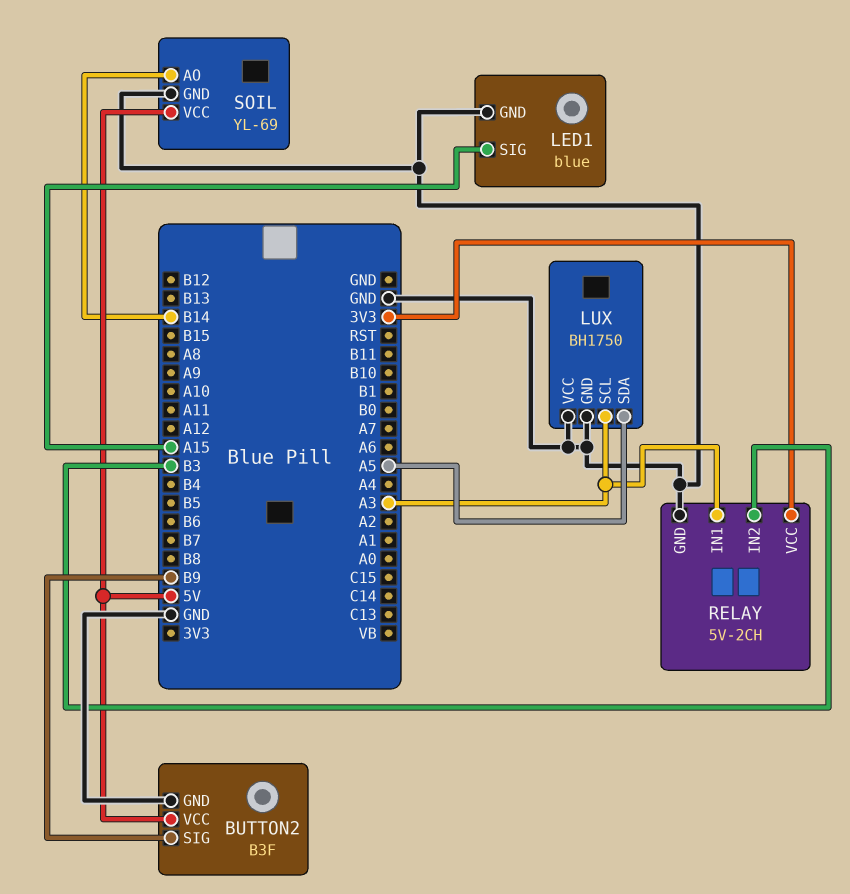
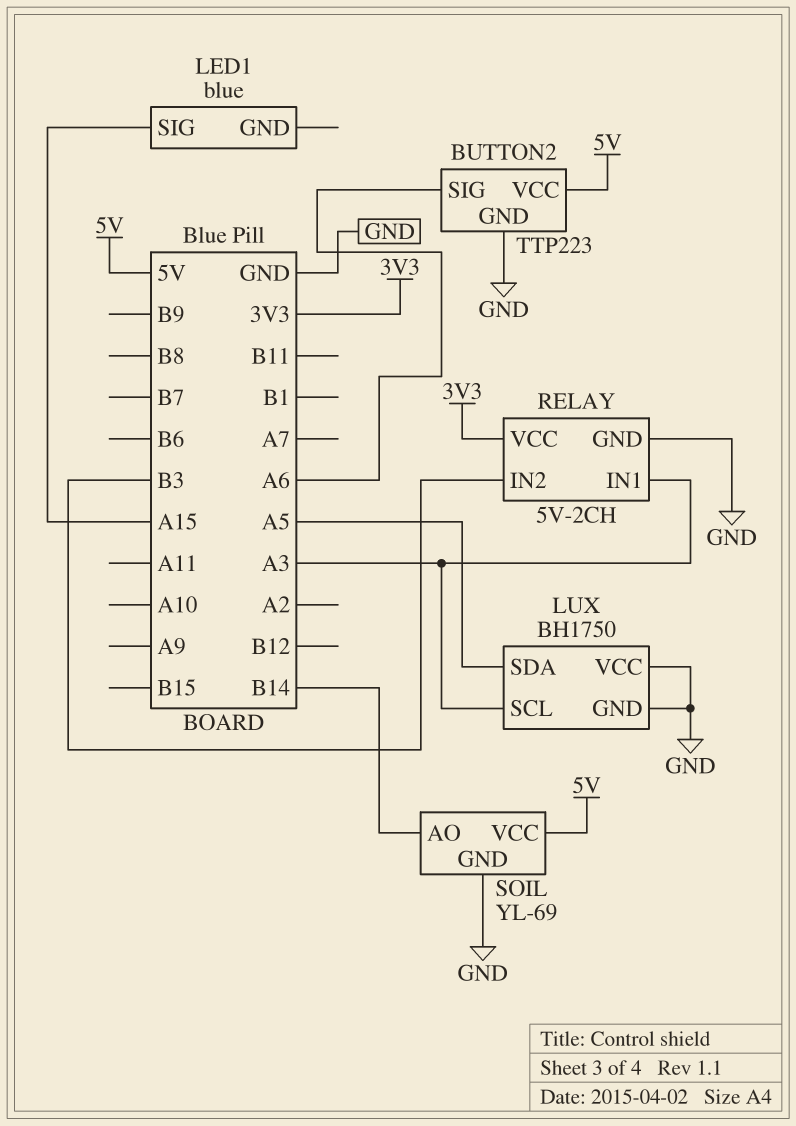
BUTTON2: B3F -> TTP223
BUTTON2 pin SIG: B9 -> A6
LED1 pin GND: GND -> none

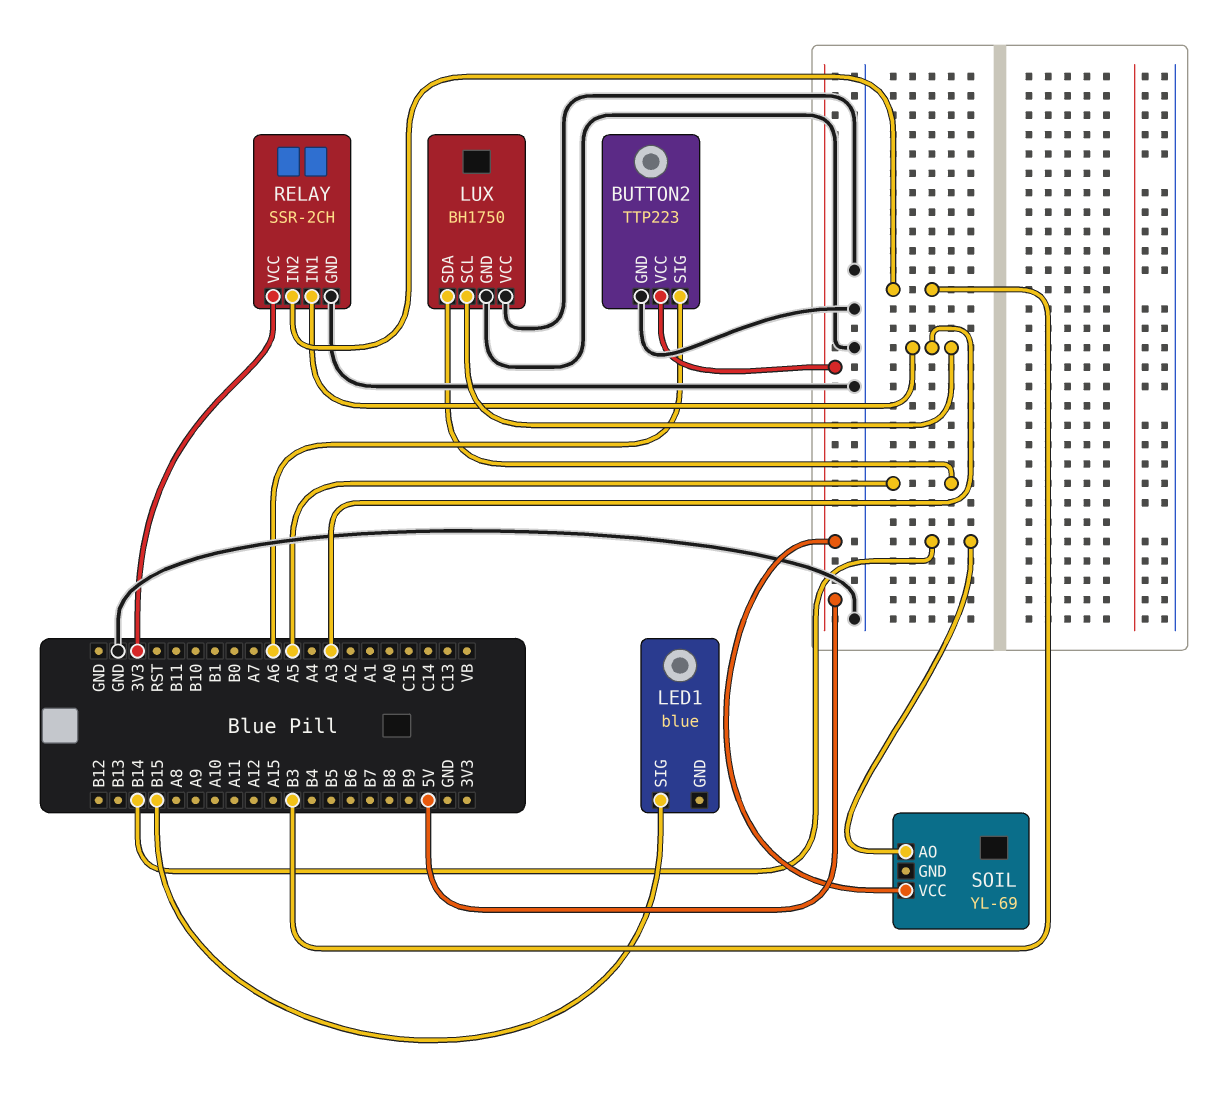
LED1 pin SIG: A15 -> B15
RELAY: 5V-2CH -> SSR-2CH
SOIL pin GND: GND -> none

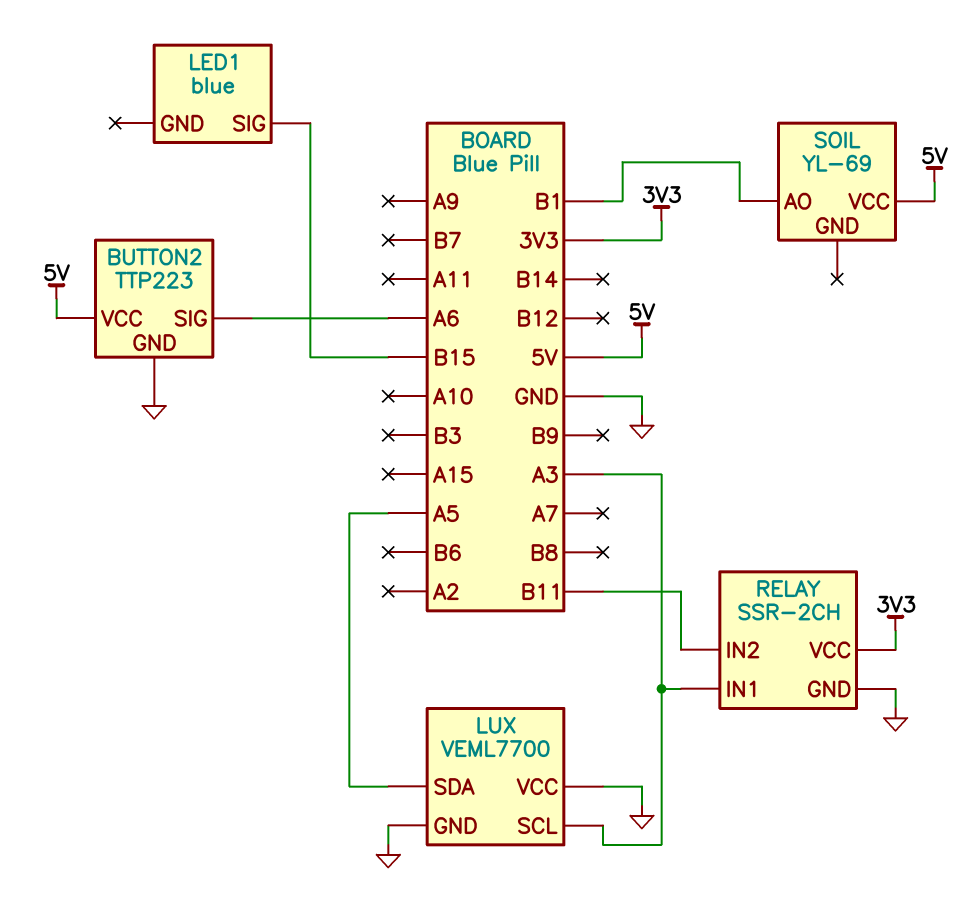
LUX: BH1750 -> VEML7700
RELAY pin IN2: B3 -> B11
SOIL pin AO: B14 -> B1

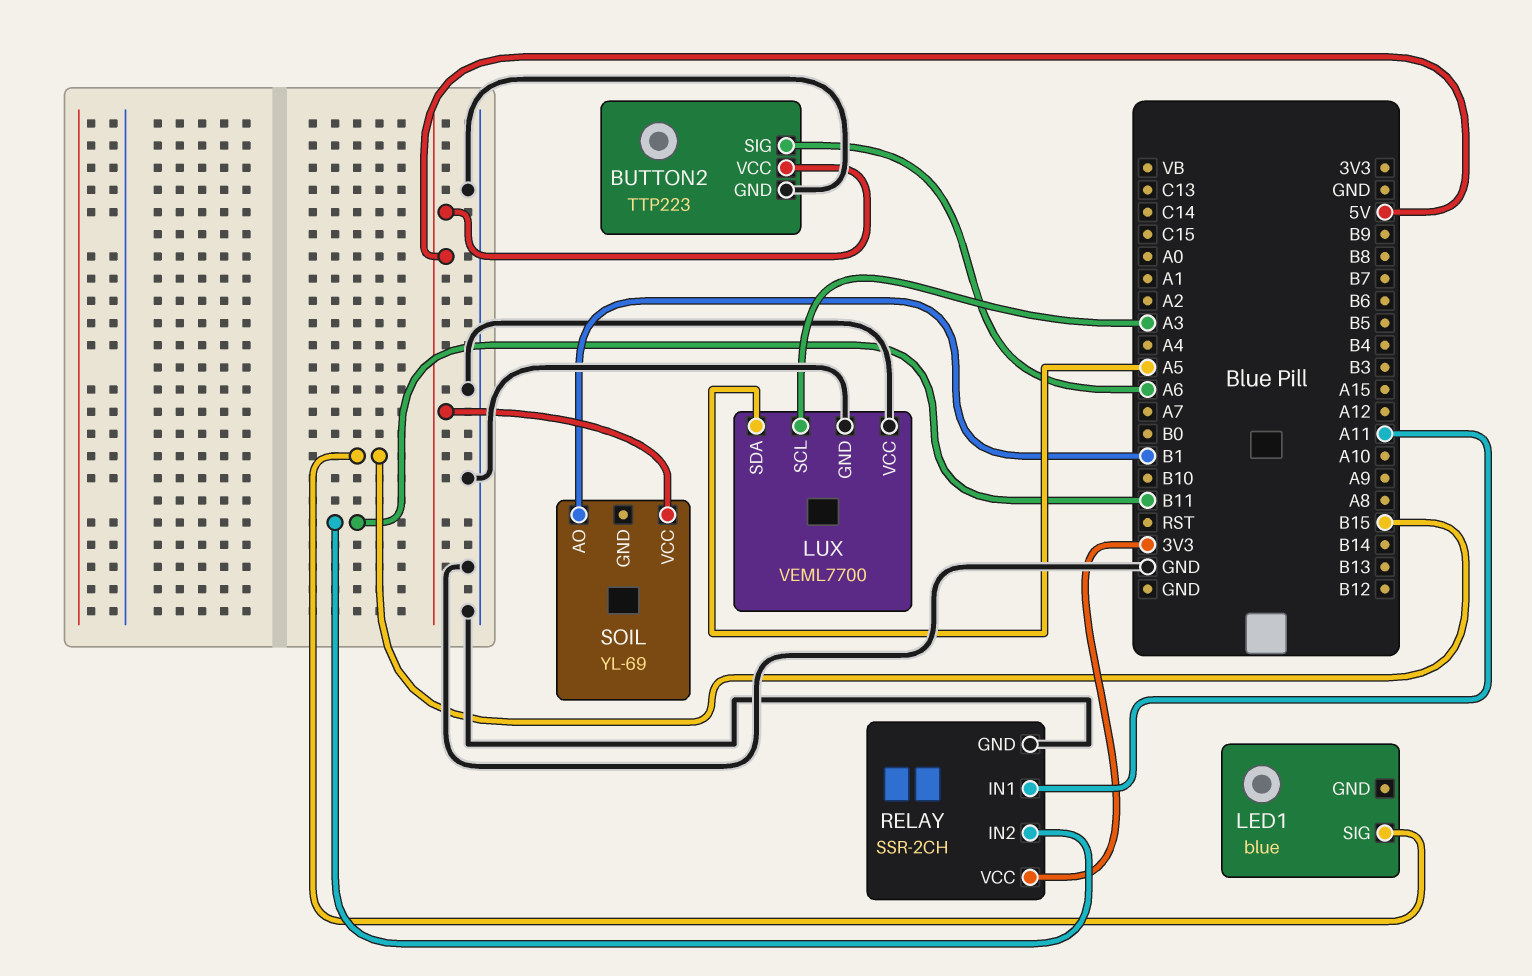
RELAY pin IN1: A3 -> A11

